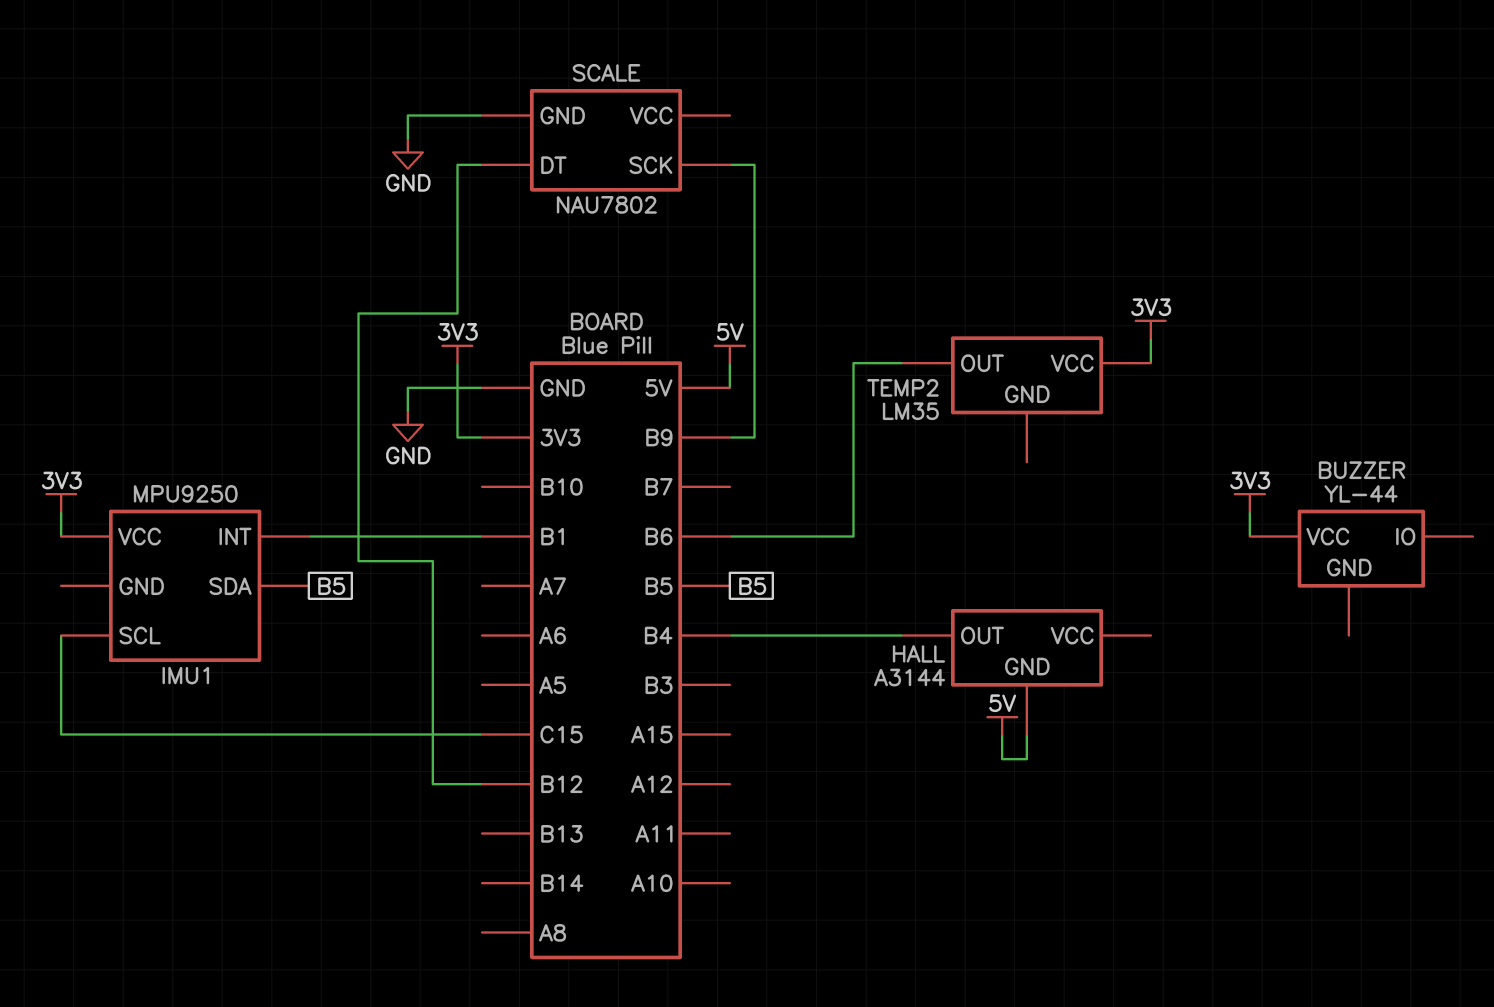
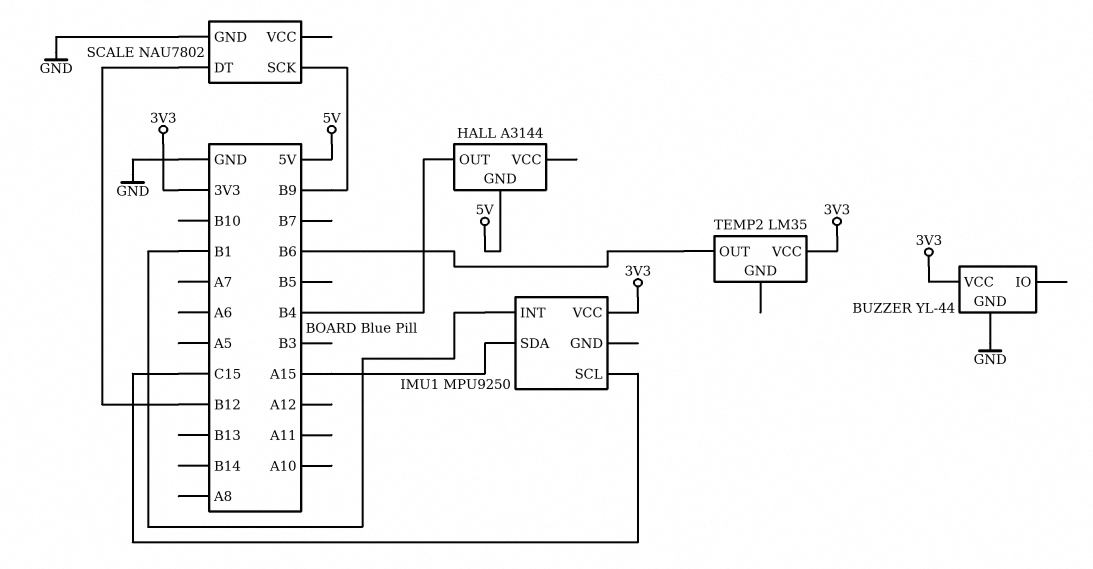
BUZZER pin GND: none -> GND
IMU1 pin SDA: B5 -> A15

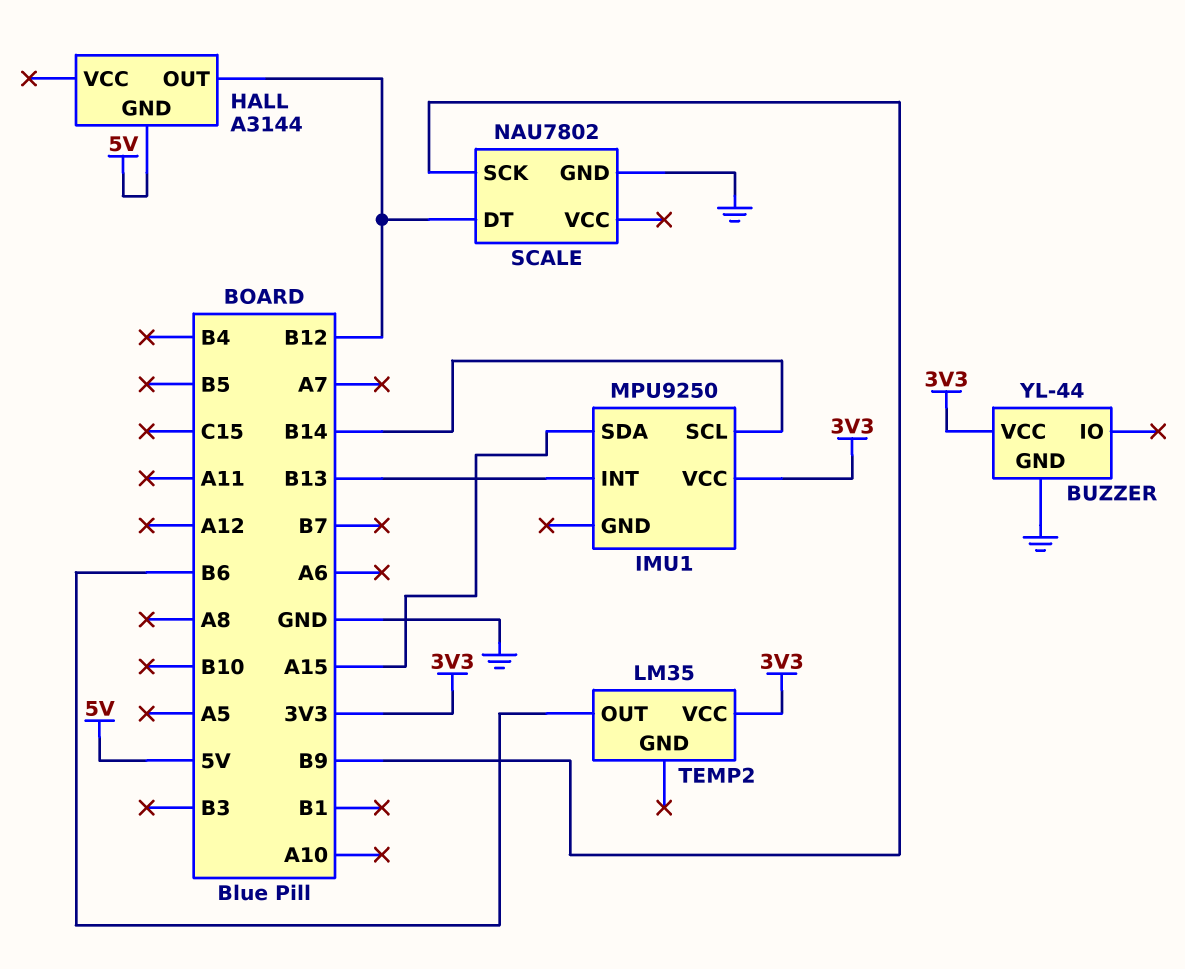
HALL pin OUT: B4 -> B12
IMU1 pin INT: B1 -> B13
IMU1 pin SCL: C15 -> B14

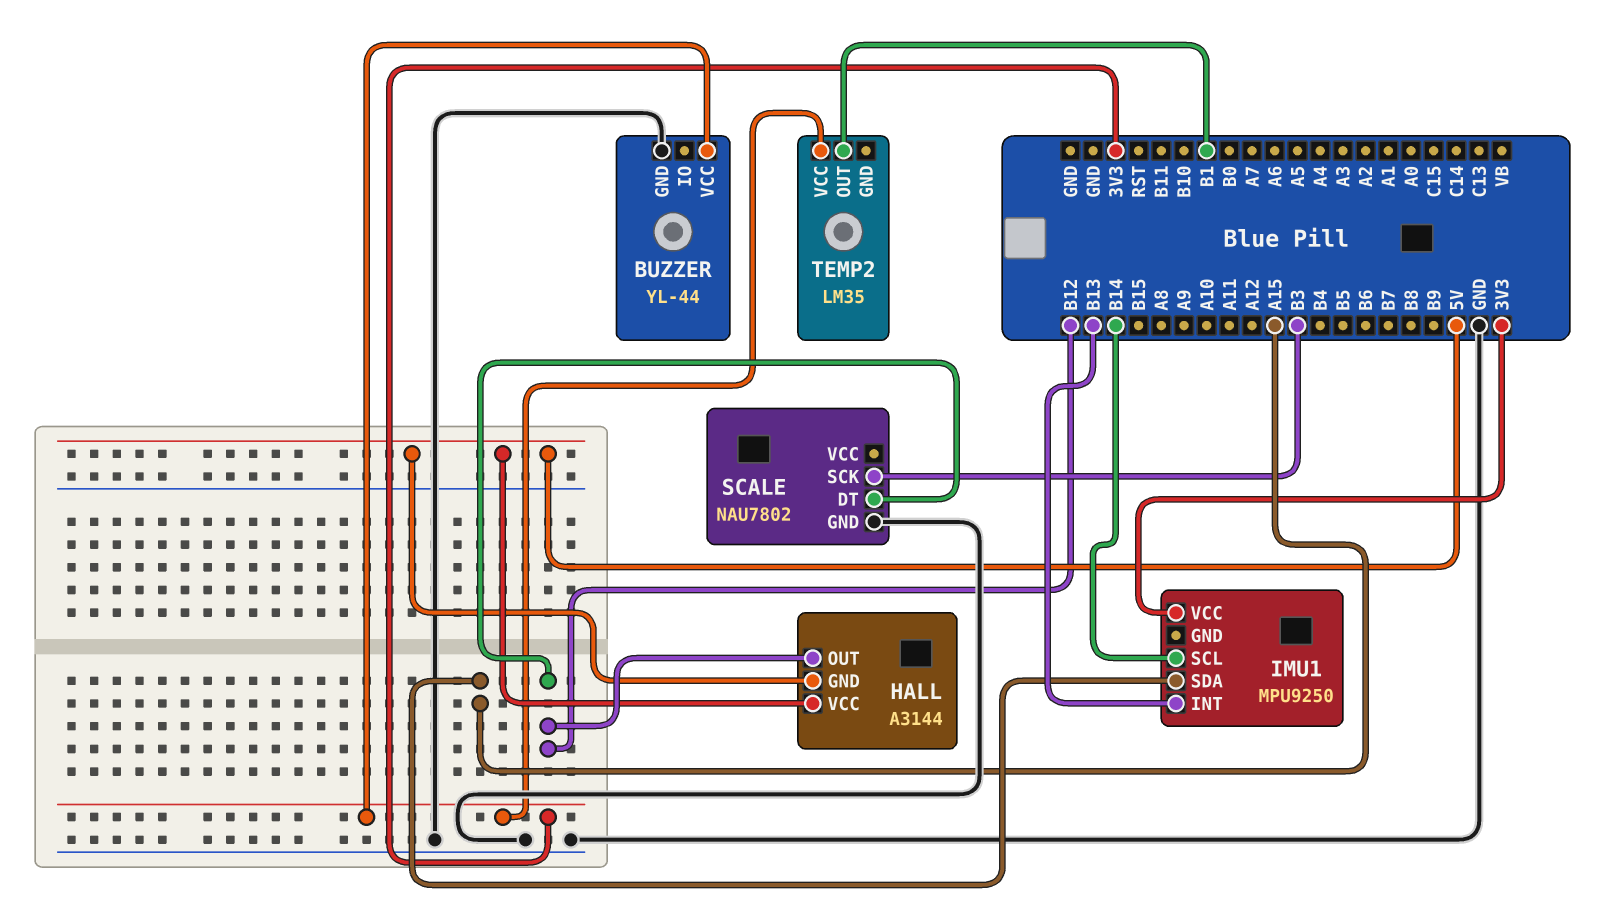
HALL pin VCC: none -> 5V
SCALE pin SCK: B9 -> B3
TEMP2 pin OUT: B6 -> B1

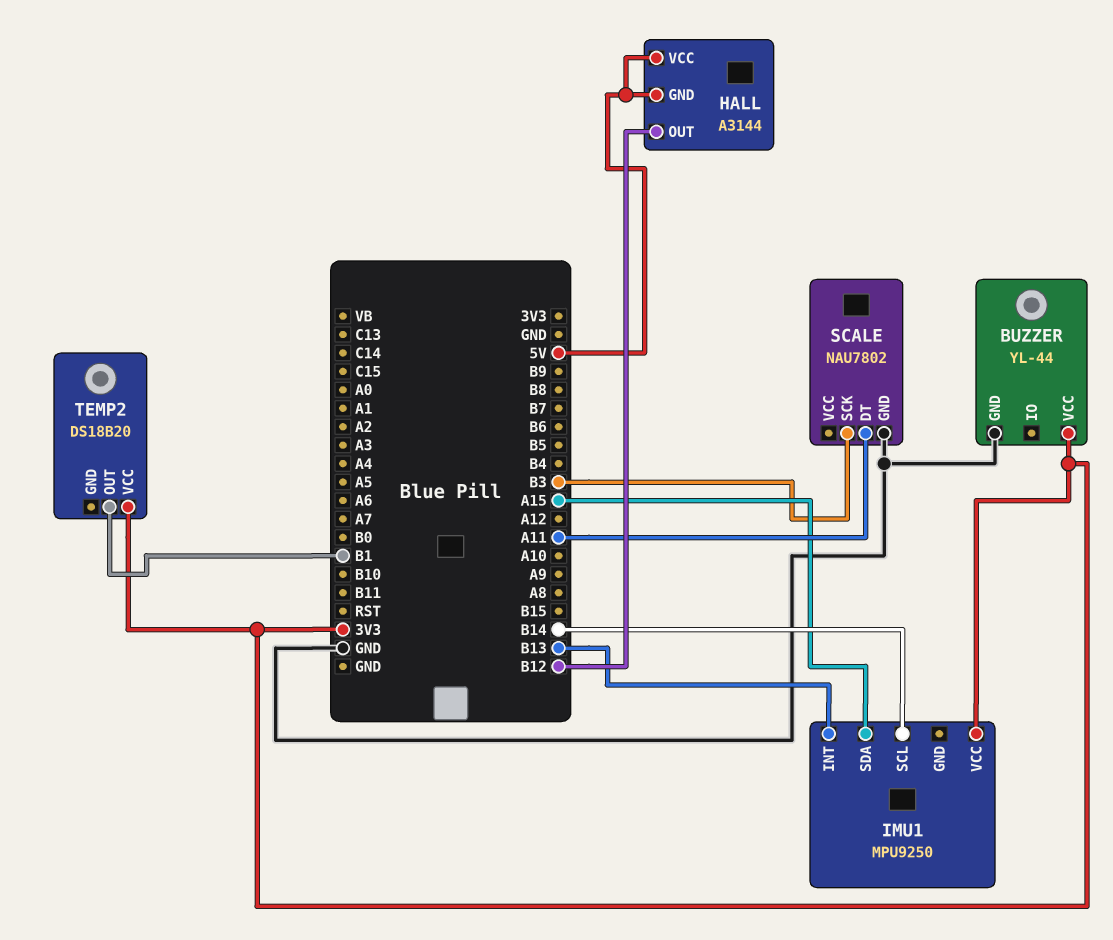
SCALE pin DT: B12 -> A11
TEMP2: LM35 -> DS18B20

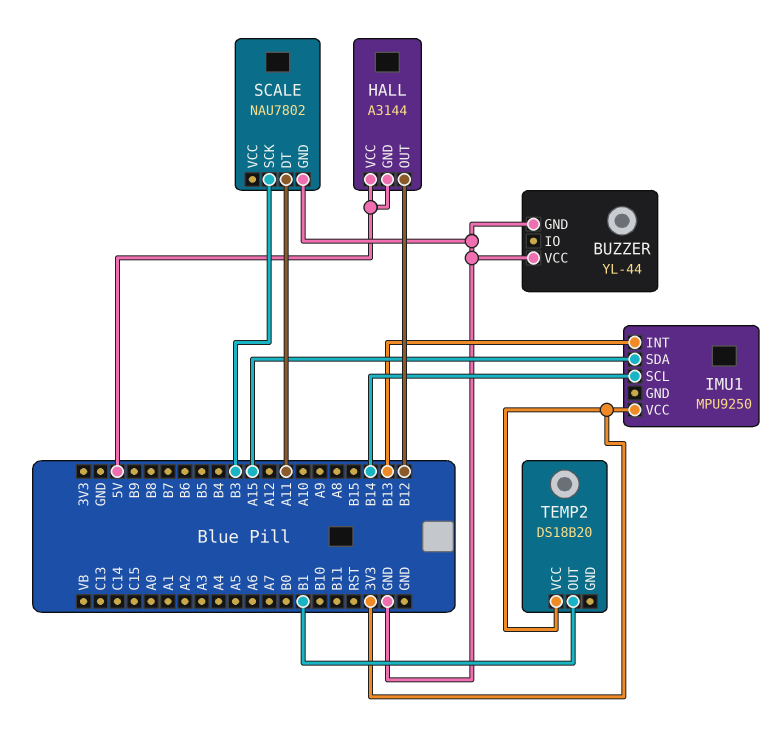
BUZZER pin VCC: 3V3 -> GND

